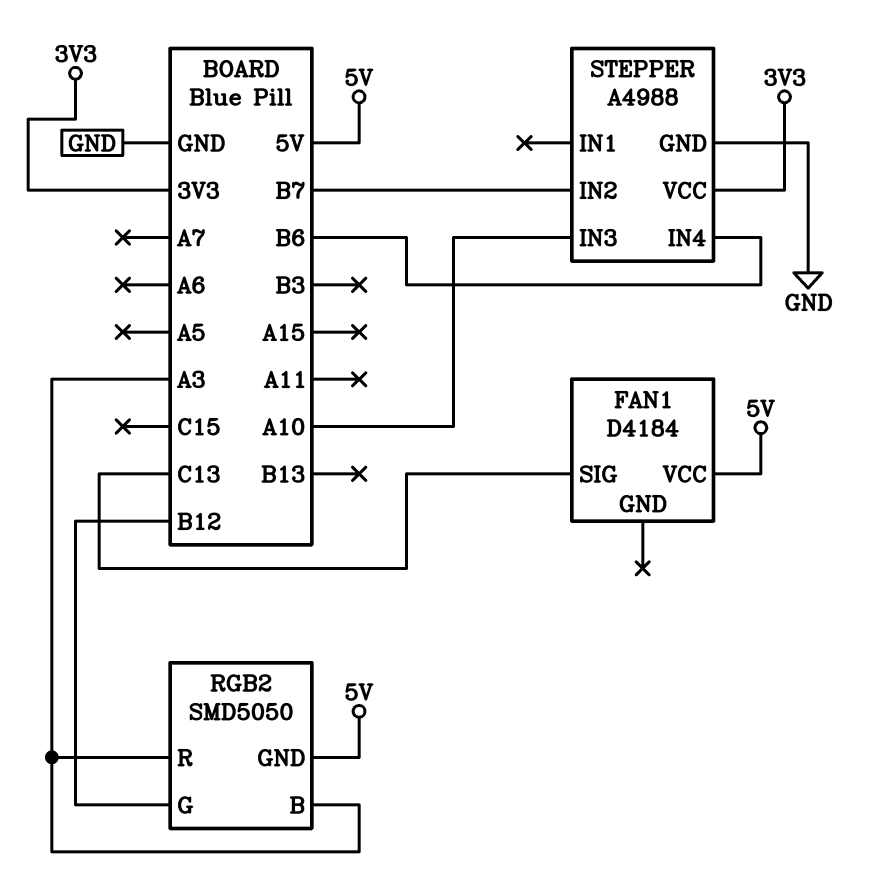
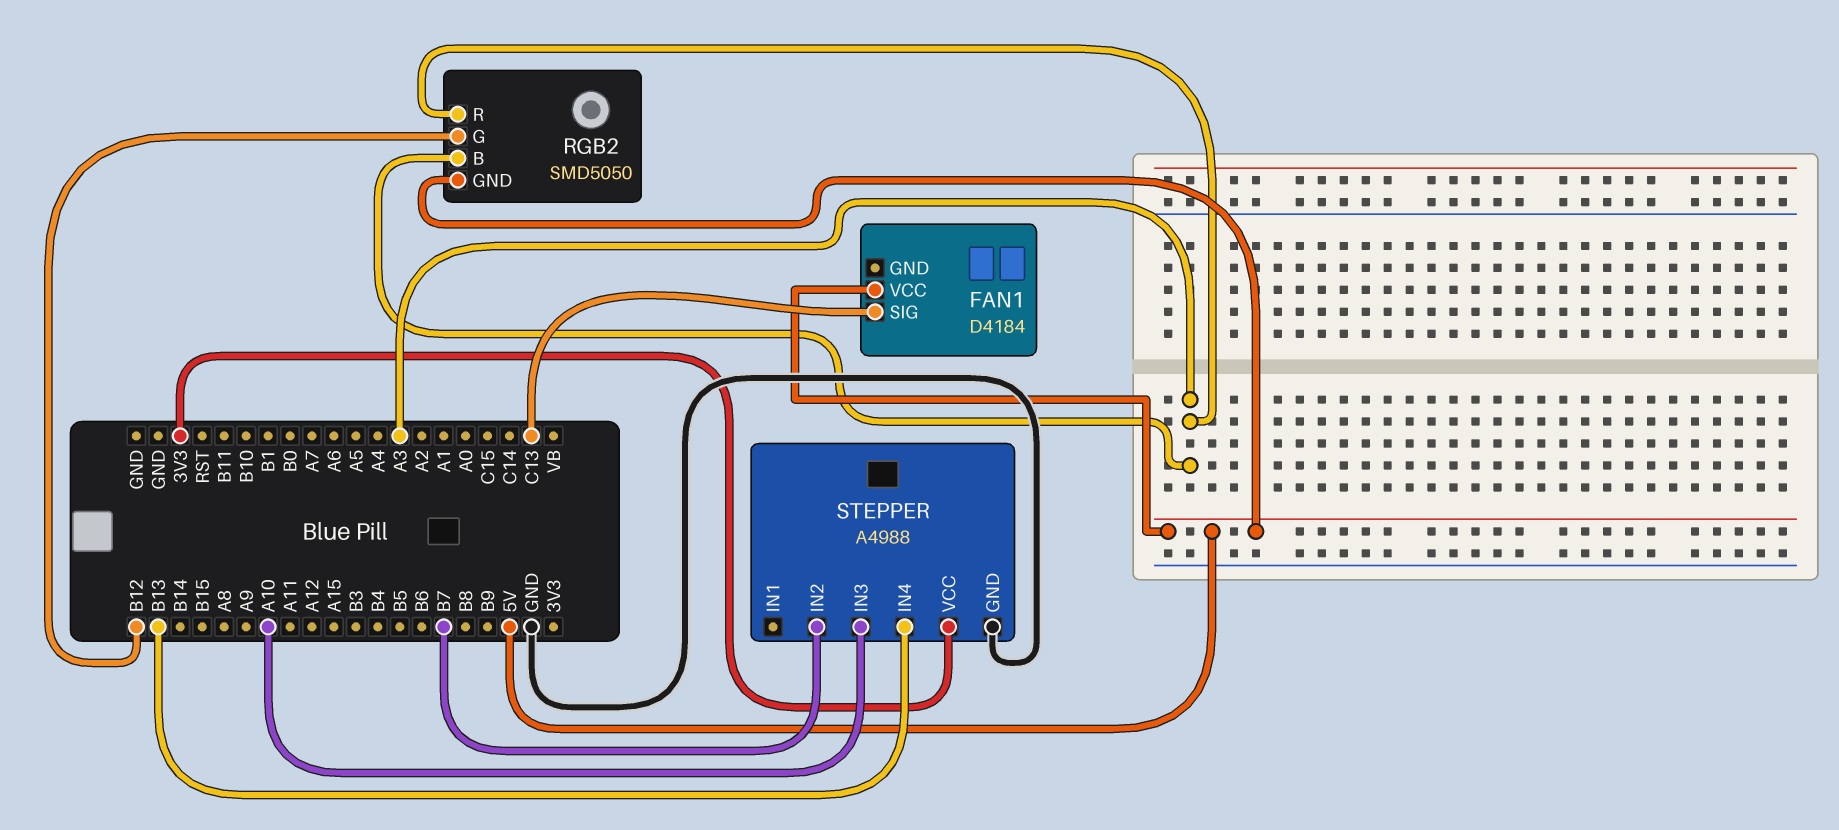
STEPPER pin IN4: B6 -> B13

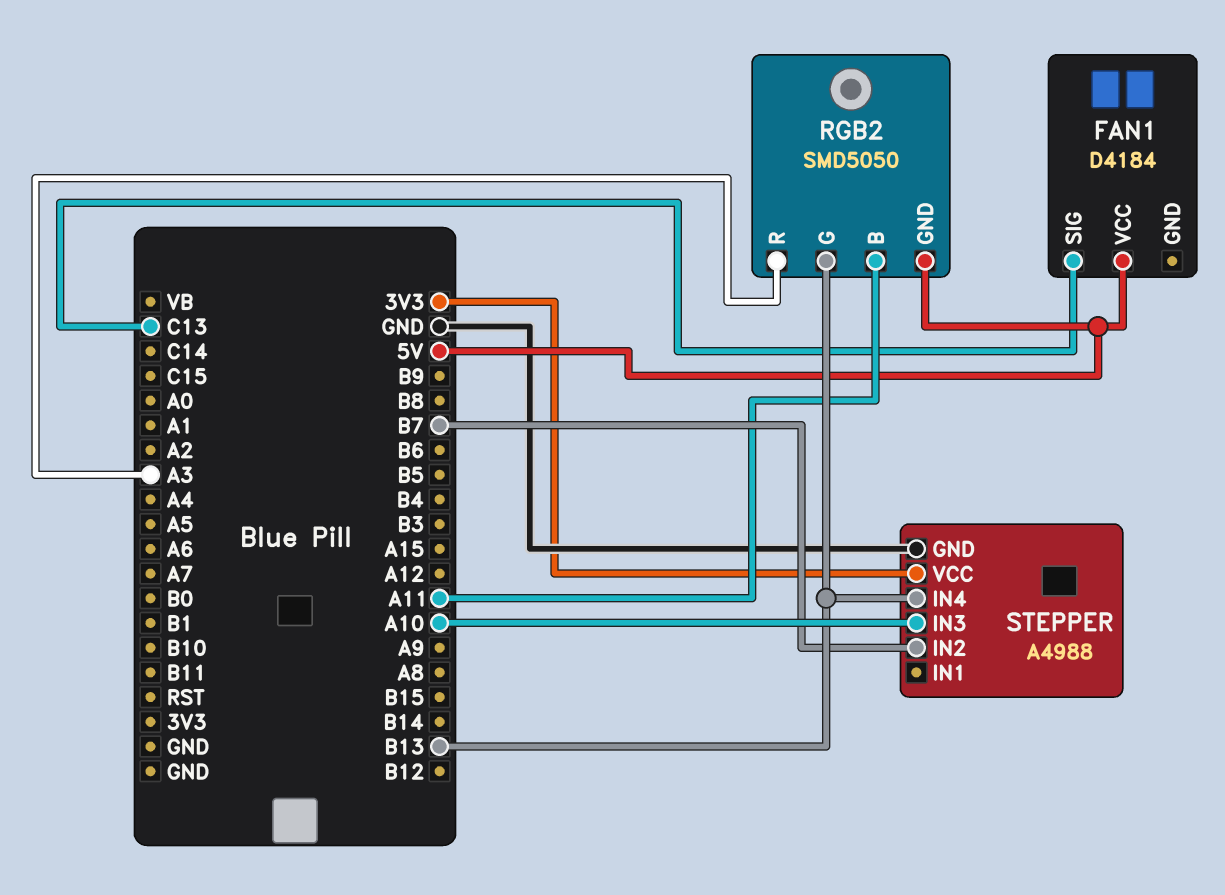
RGB2 pin B: A3 -> A11
RGB2 pin G: B12 -> B13

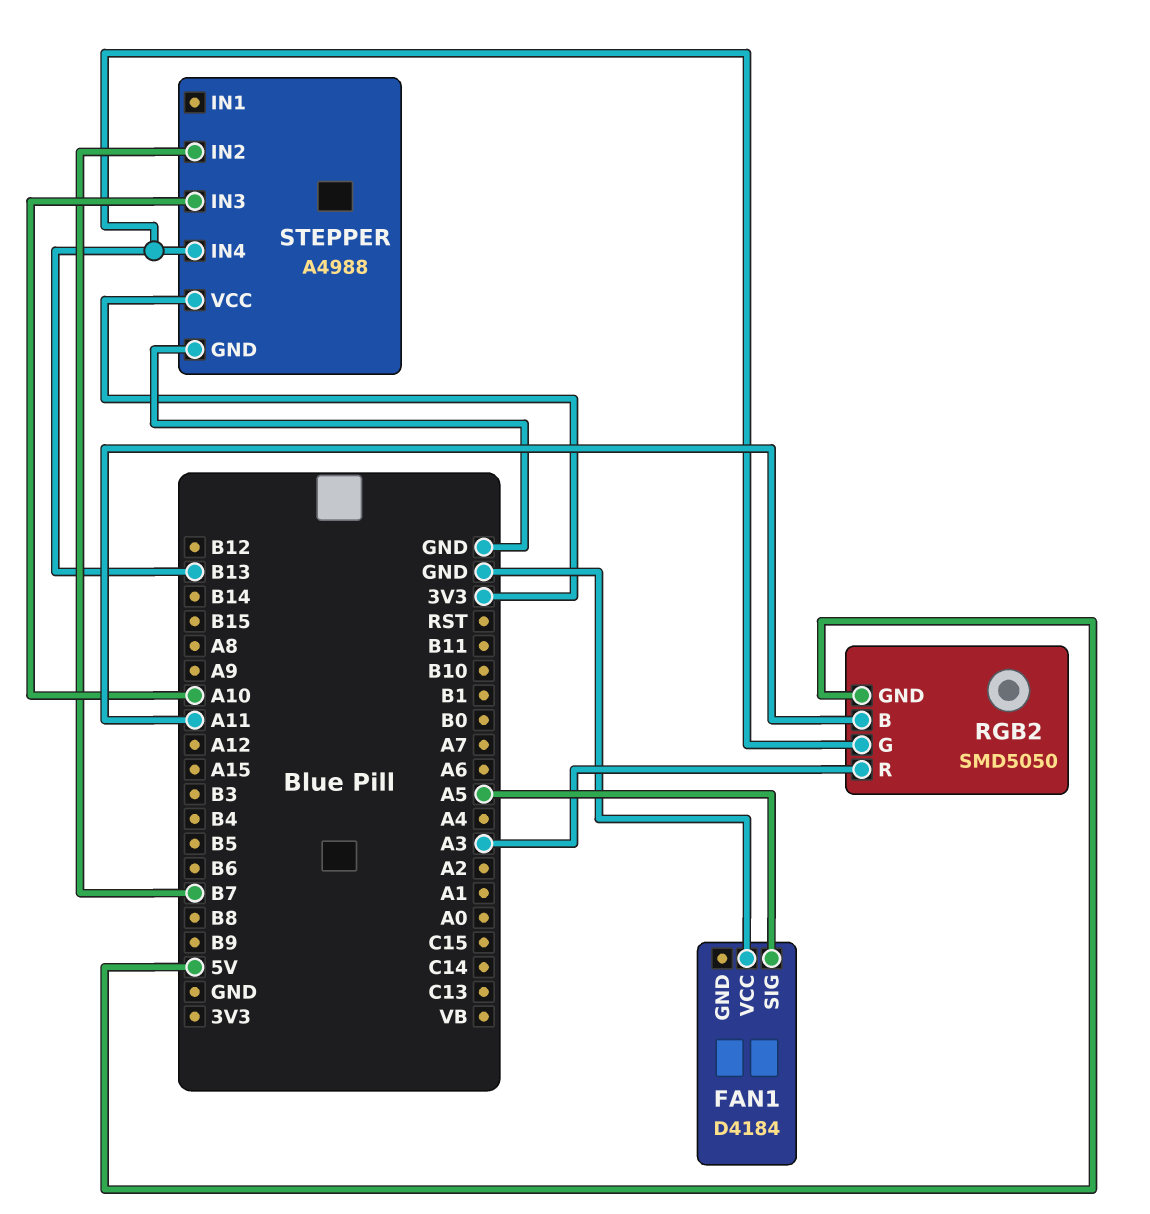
FAN1 pin SIG: C13 -> A5
FAN1 pin VCC: 5V -> GND

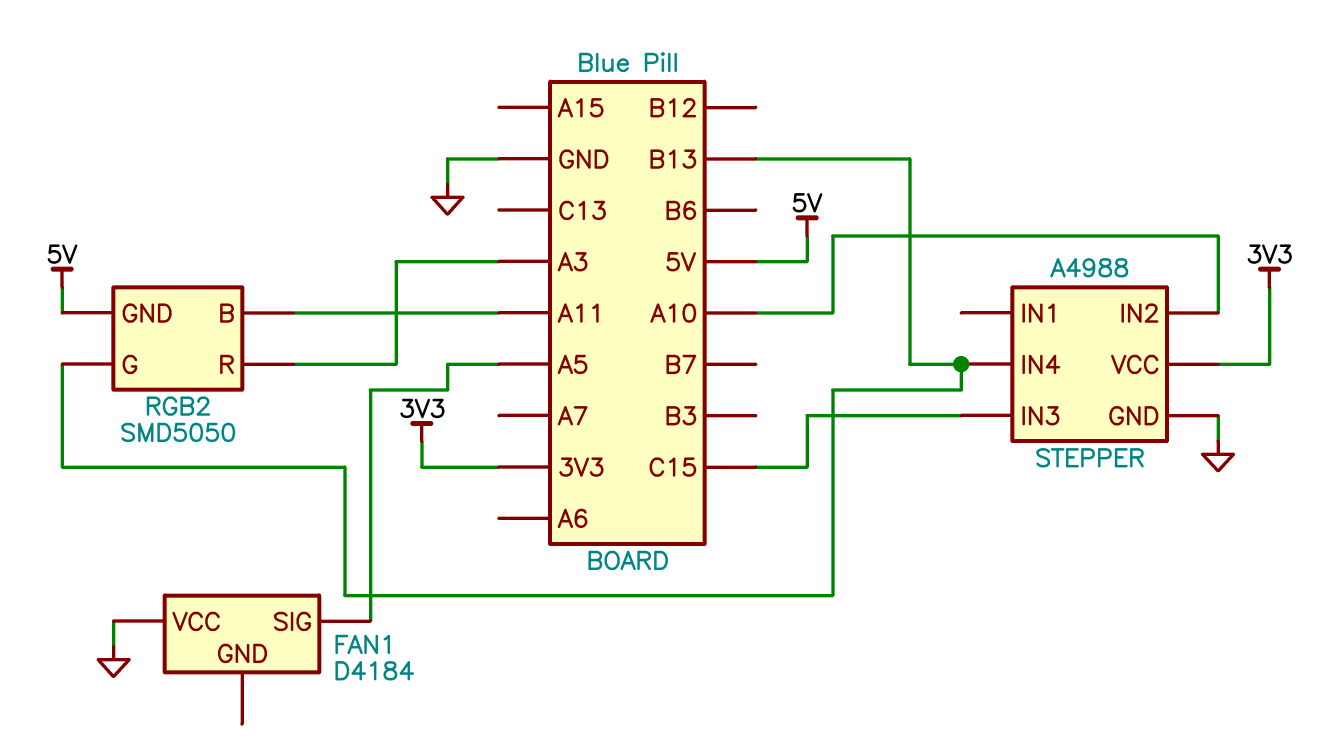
STEPPER pin IN2: B7 -> A10
STEPPER pin IN3: A10 -> C15

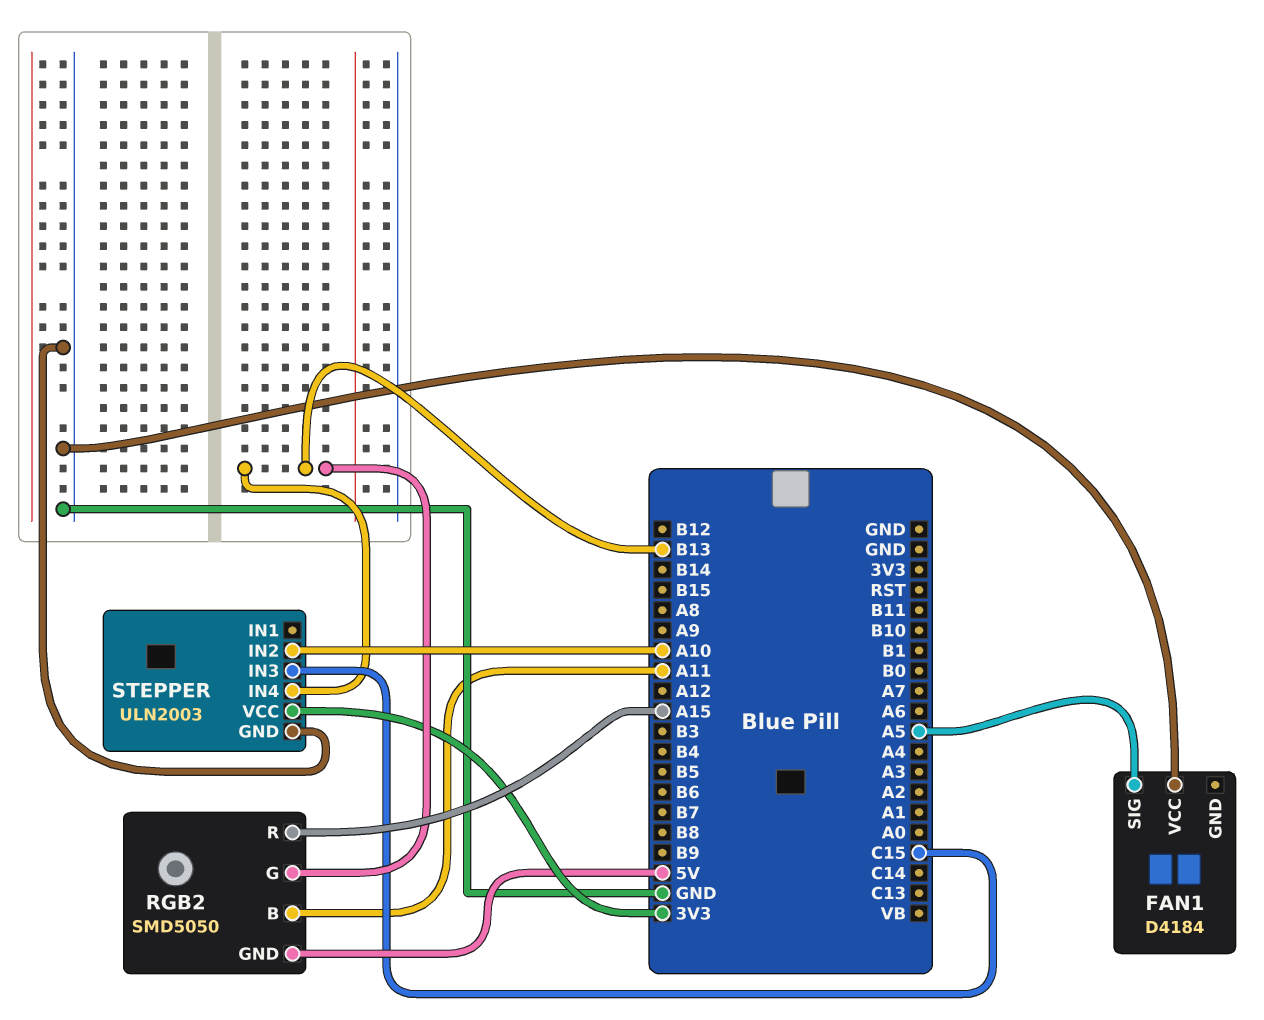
RGB2 pin R: A3 -> A15
STEPPER: A4988 -> ULN2003

